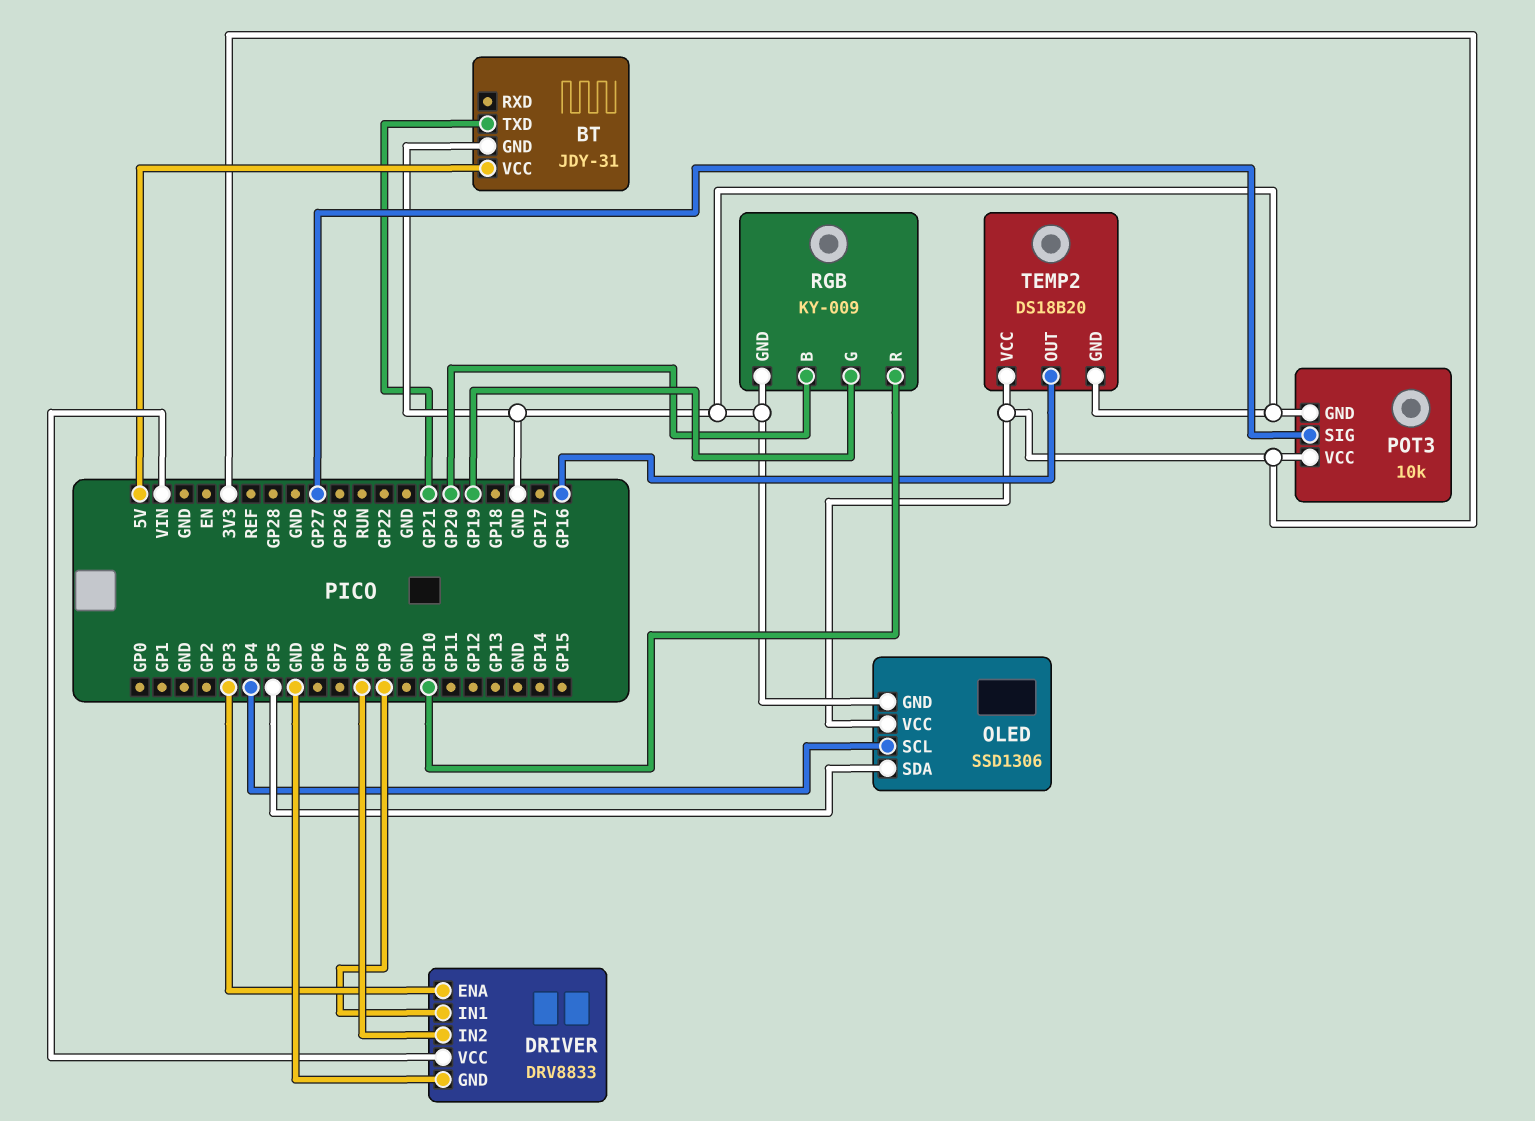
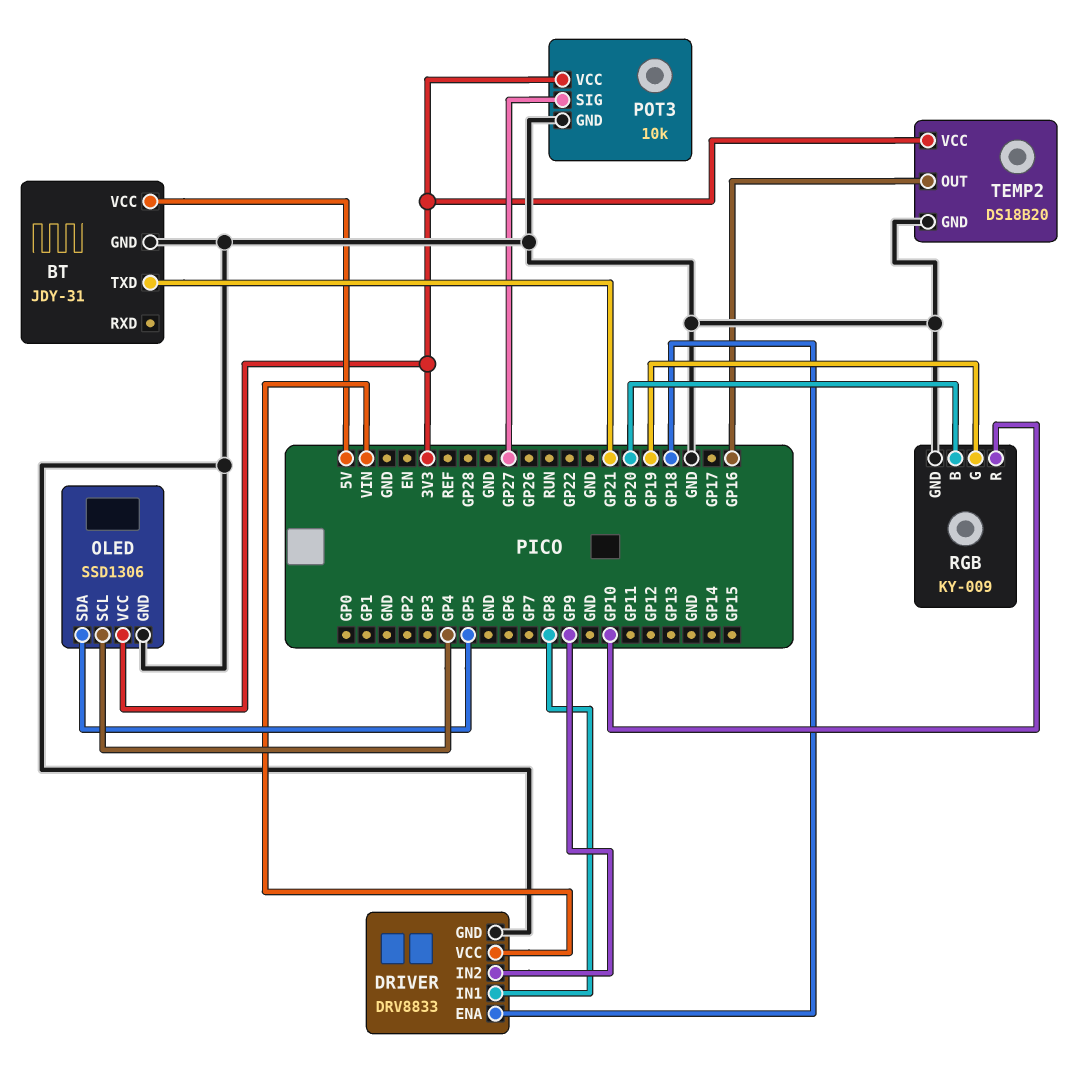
DRIVER pin ENA: GP3 -> GP18
DRIVER pin IN1: GP9 -> GP8
DRIVER pin IN2: GP8 -> GP9

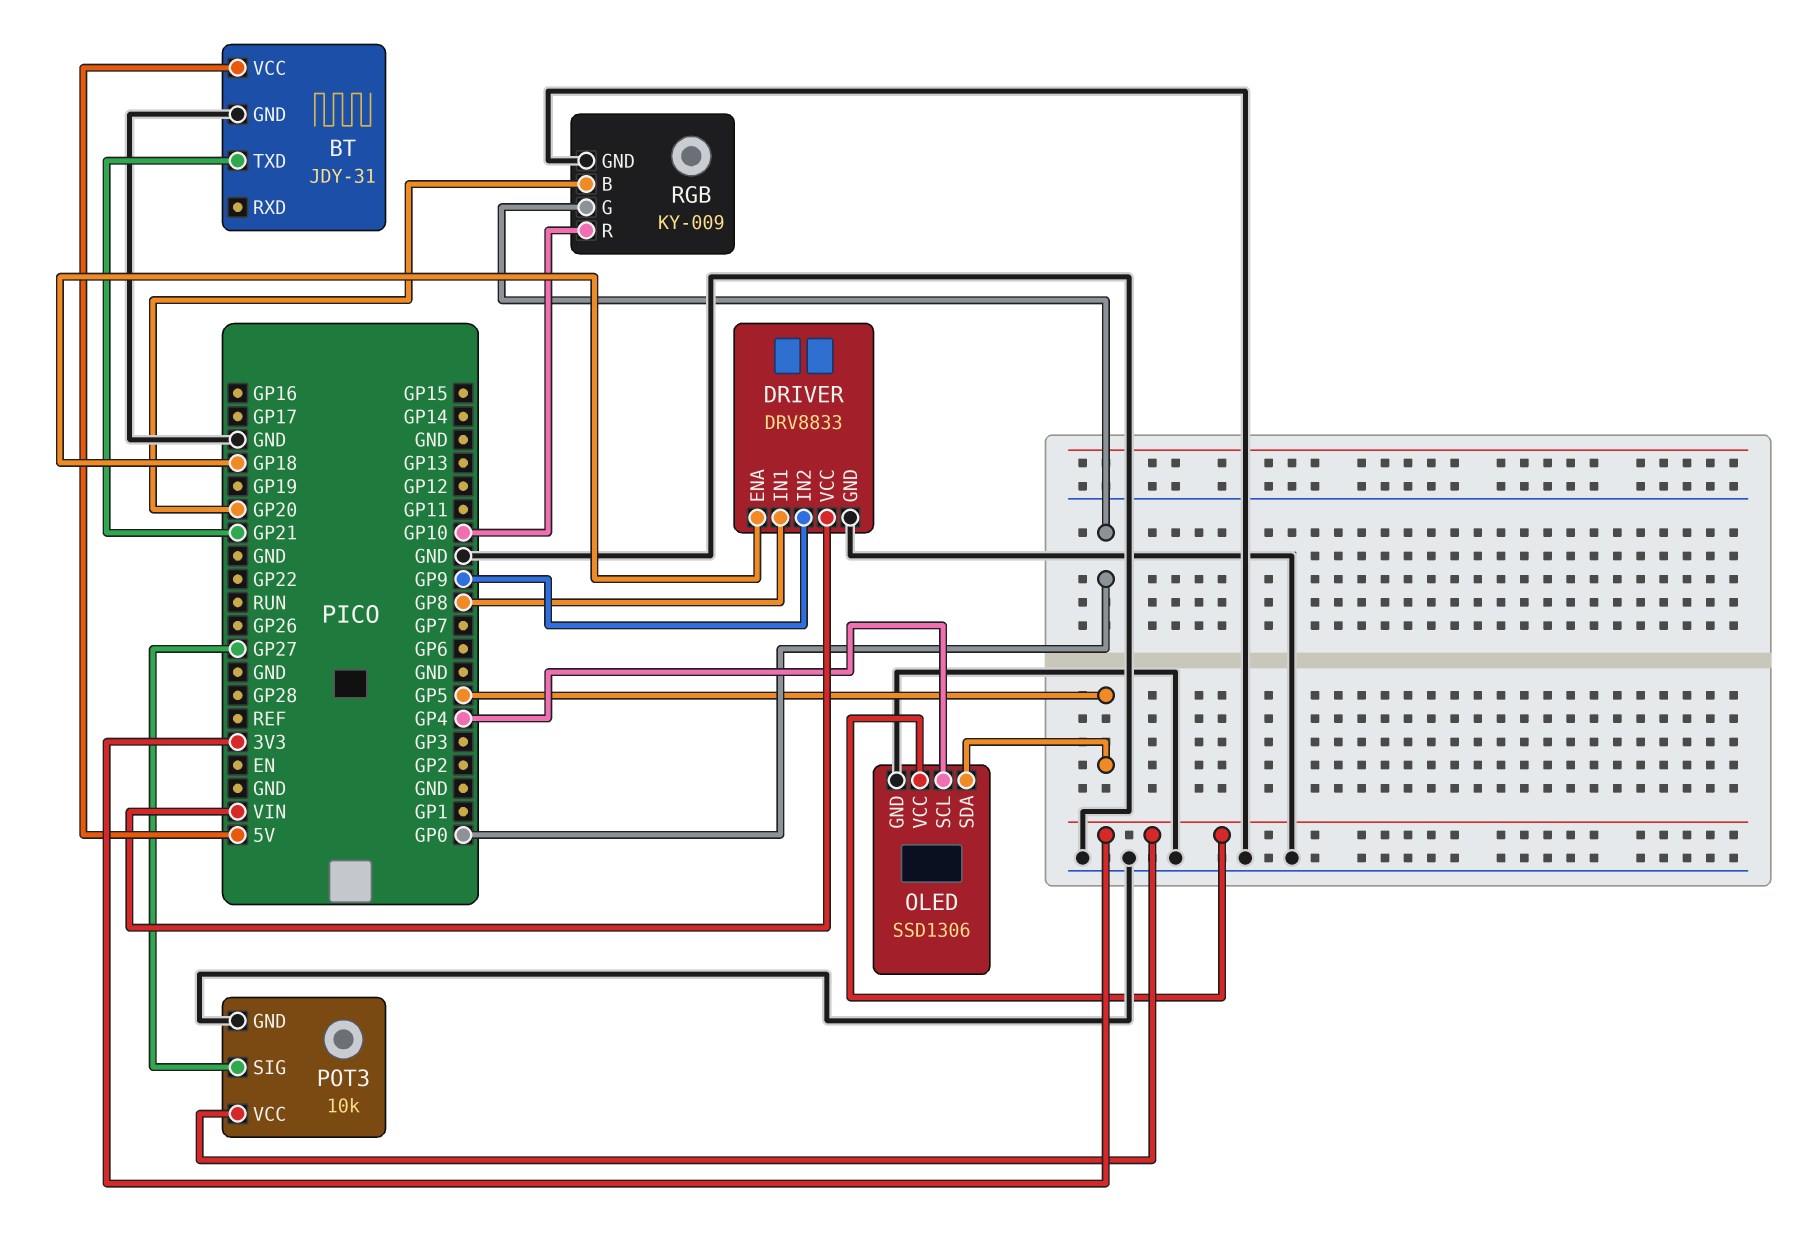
RGB pin G: GP19 -> GP0
TEMP2: DS18B20 -> none
TEMP2 pin GND: GND -> none
TEMP2 pin OUT: GP16 -> none
TEMP2 pin VCC: 3V3 -> none

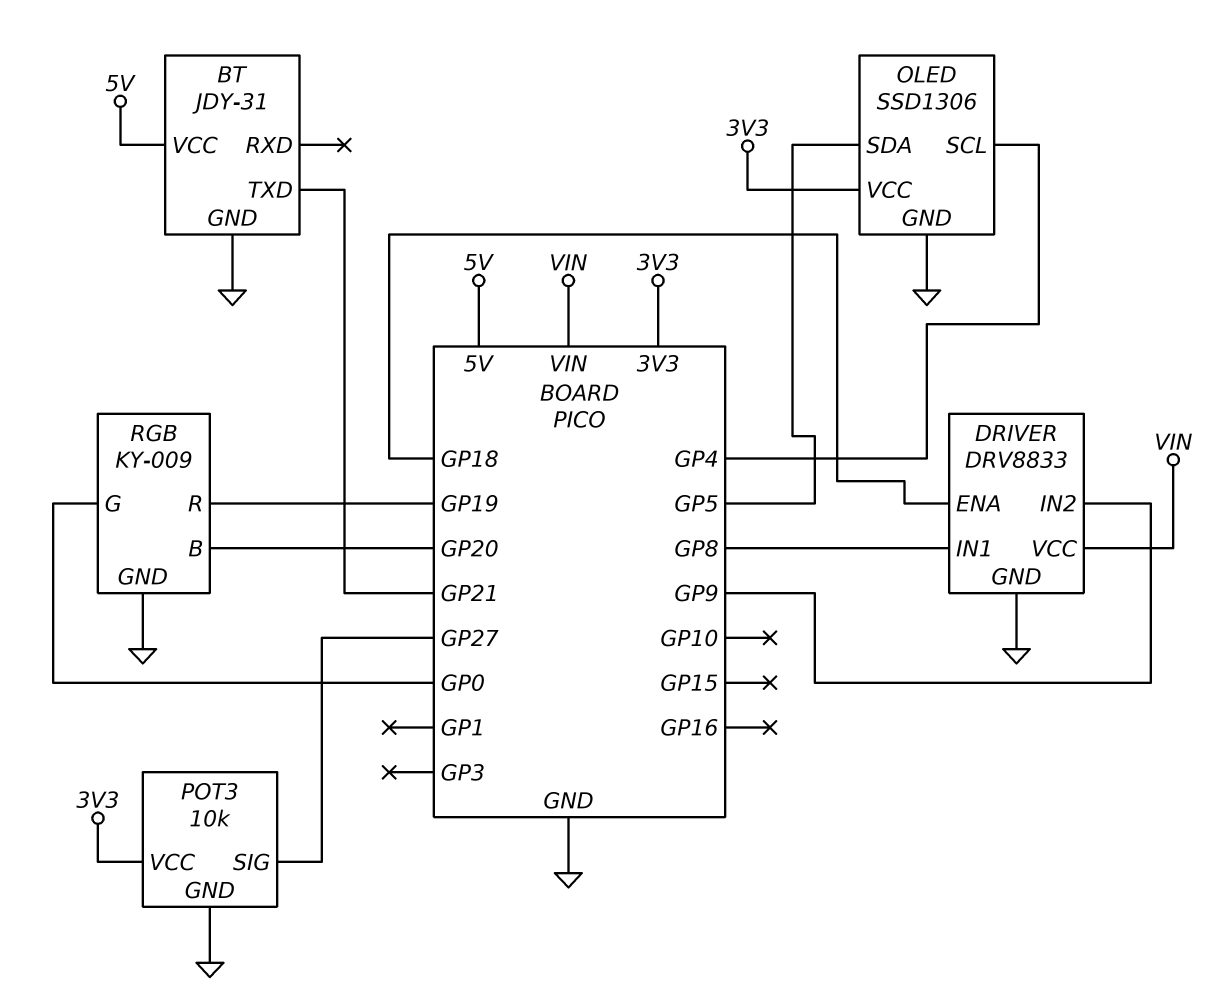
RGB pin R: GP10 -> GP19

